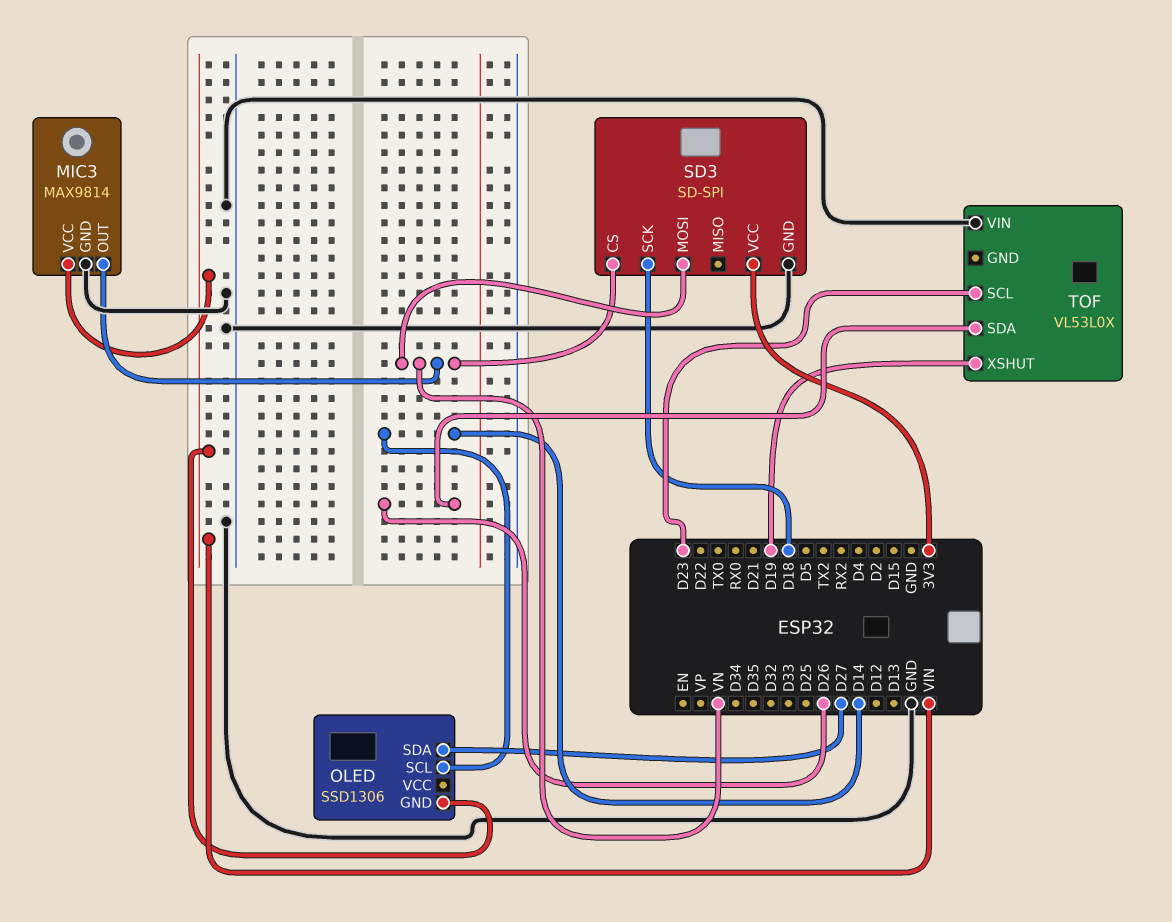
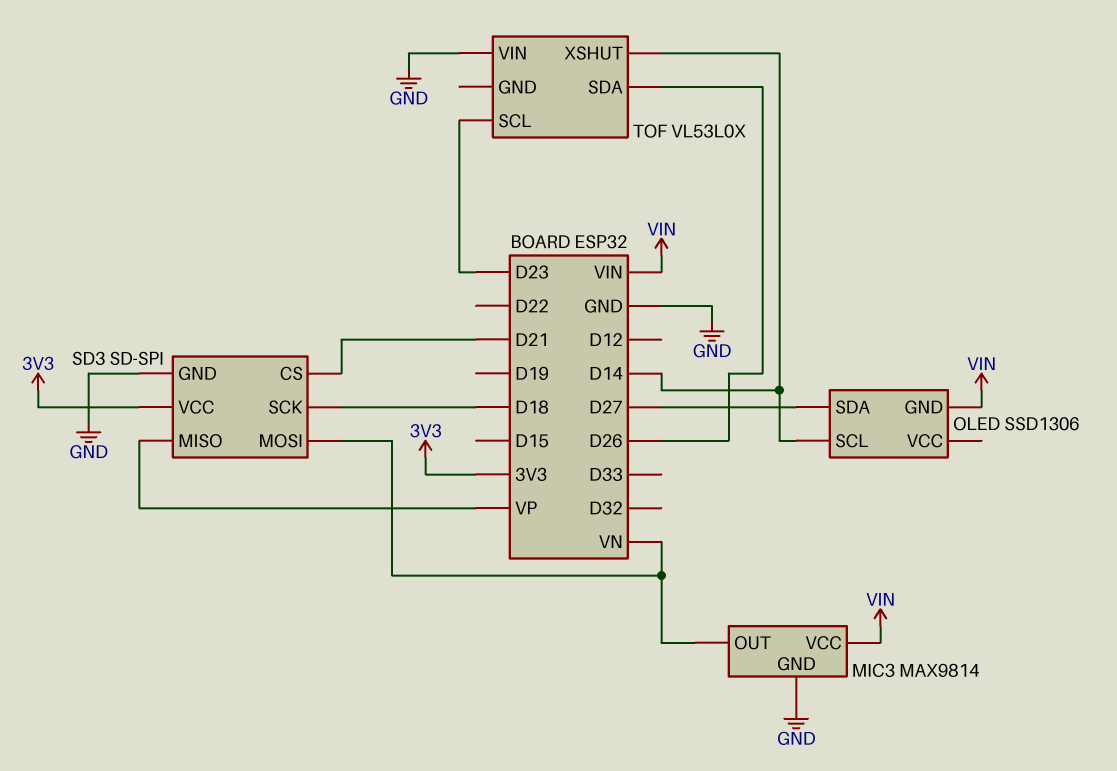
SD3 pin CS: VN -> D21
SD3 pin MISO: none -> VP
TOF pin XSHUT: D19 -> D14

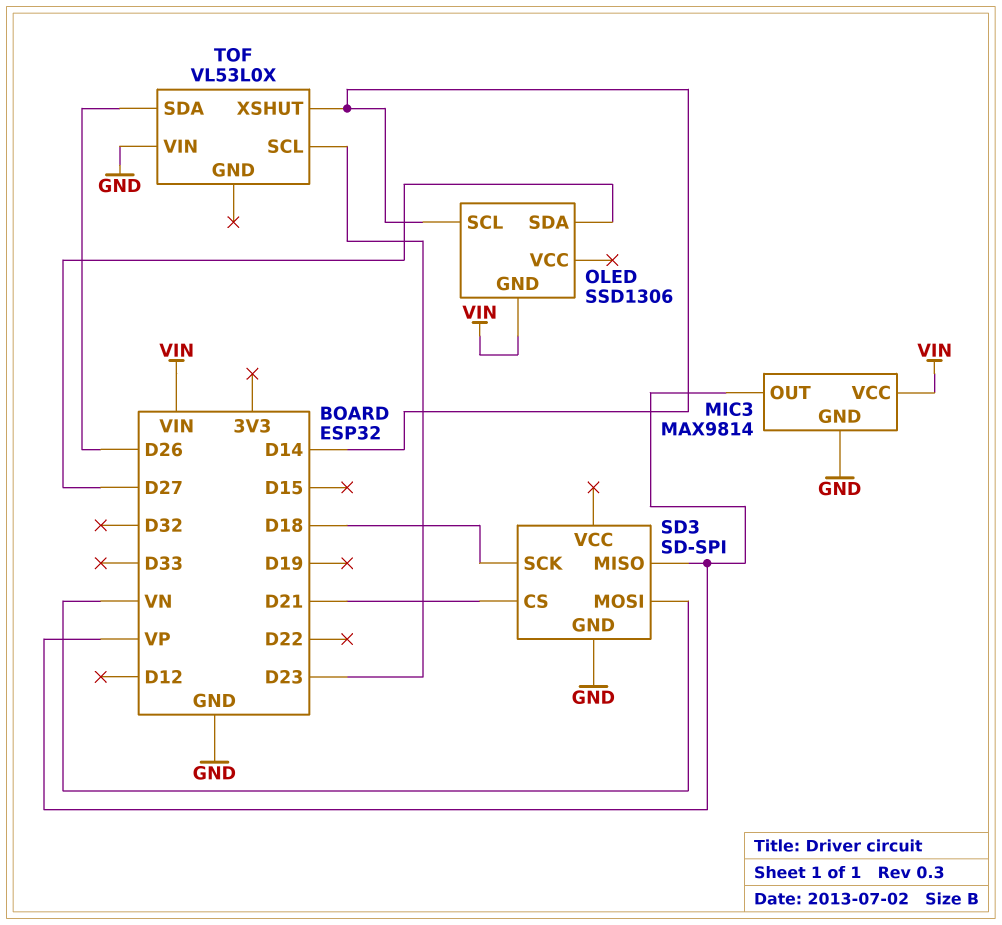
MIC3 pin OUT: VN -> VP
SD3 pin VCC: 3V3 -> none

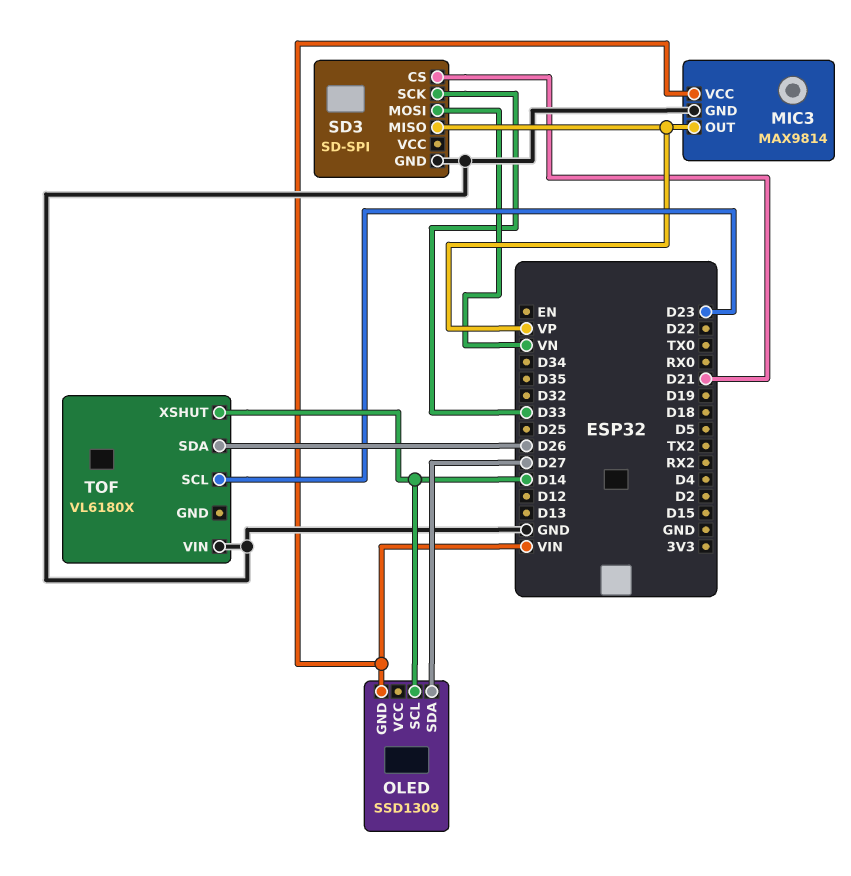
OLED: SSD1306 -> SSD1309
SD3 pin SCK: D18 -> D33
TOF: VL53L0X -> VL6180X

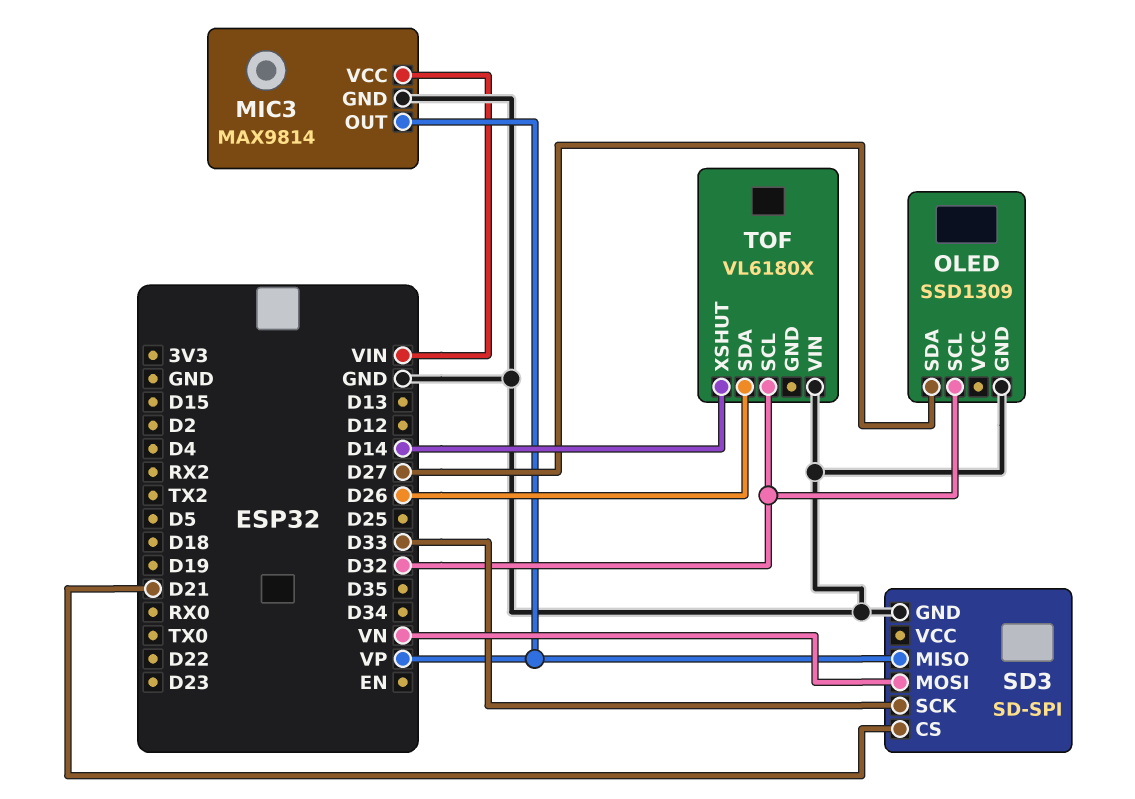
OLED pin GND: VIN -> GND
OLED pin SCL: D14 -> D32
TOF pin SCL: D23 -> D32

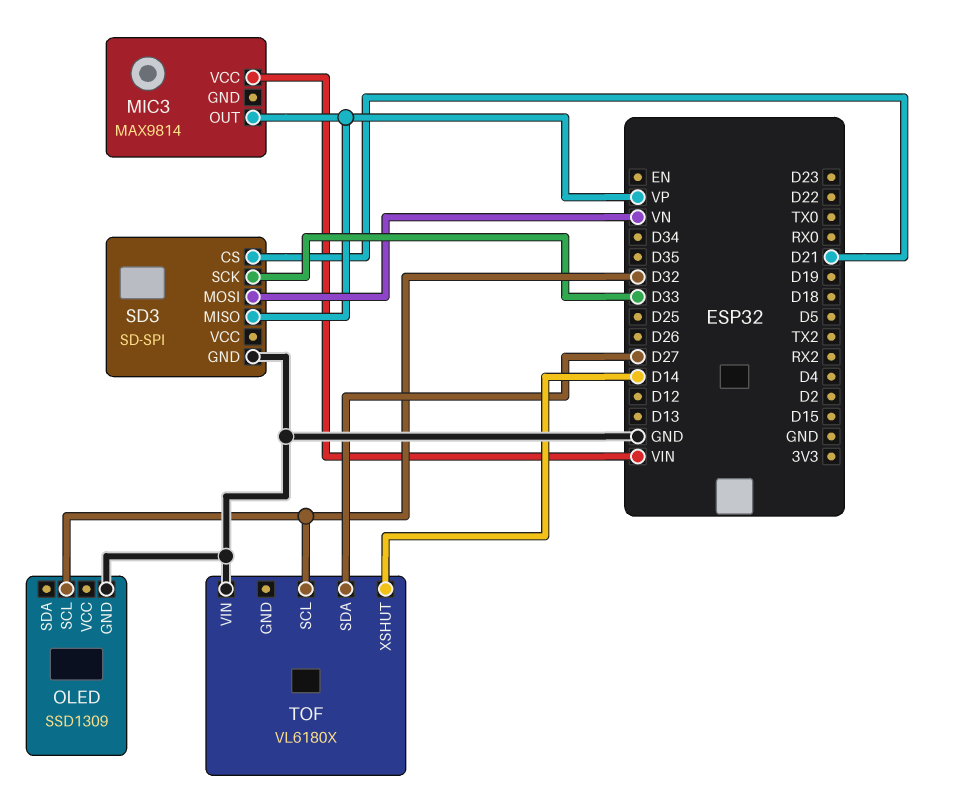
MIC3 pin GND: GND -> none
OLED pin SDA: D27 -> none
TOF pin SDA: D26 -> D27

